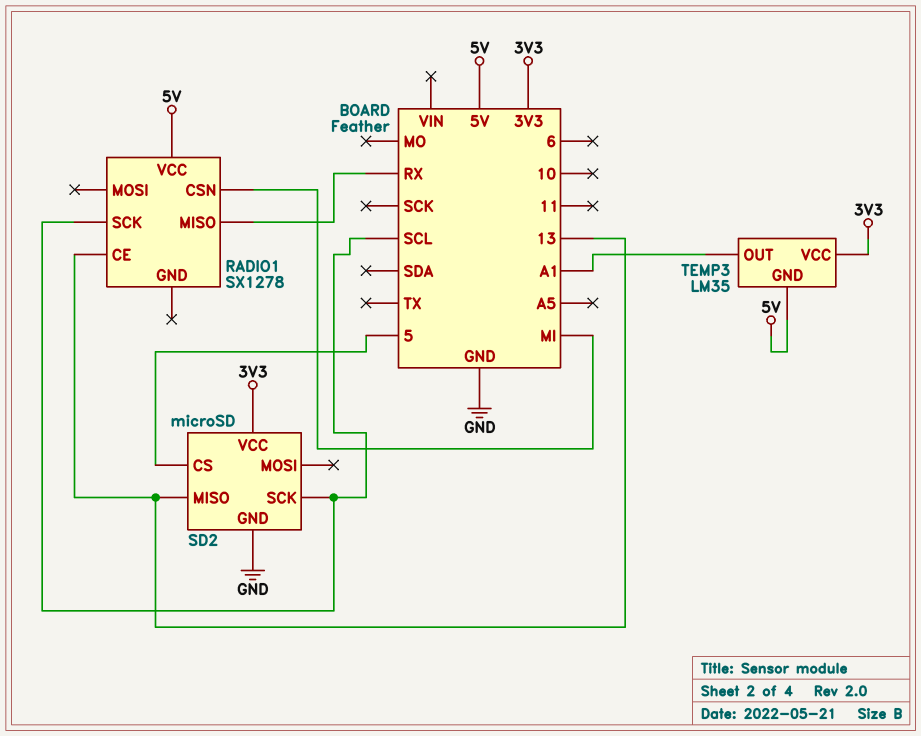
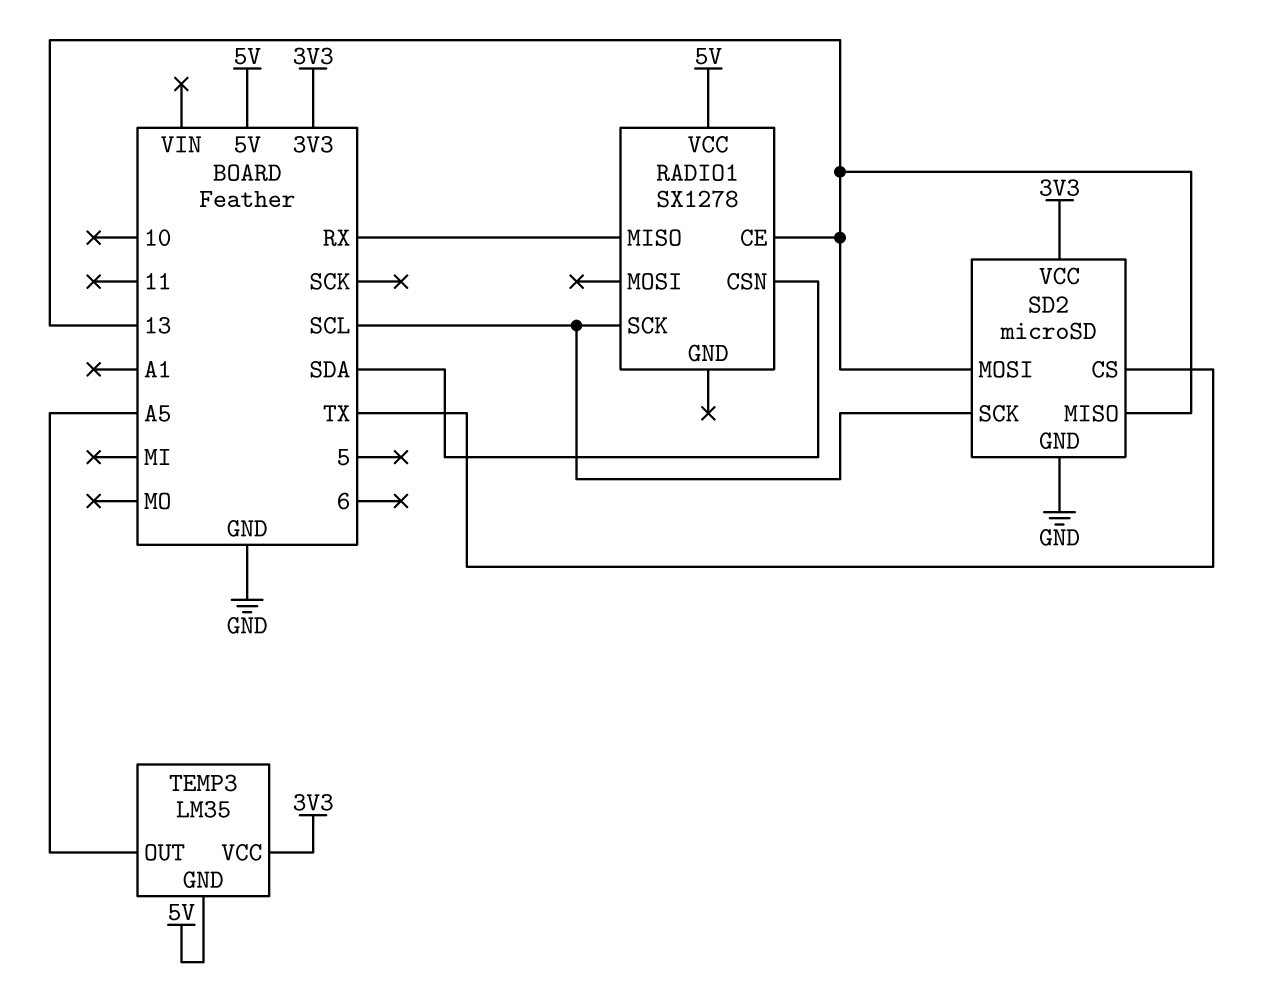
RADIO1 pin CSN: MI -> SDA
SD2 pin CS: 5 -> TX
SD2 pin MOSI: none -> 13
TEMP3 pin OUT: A1 -> A5

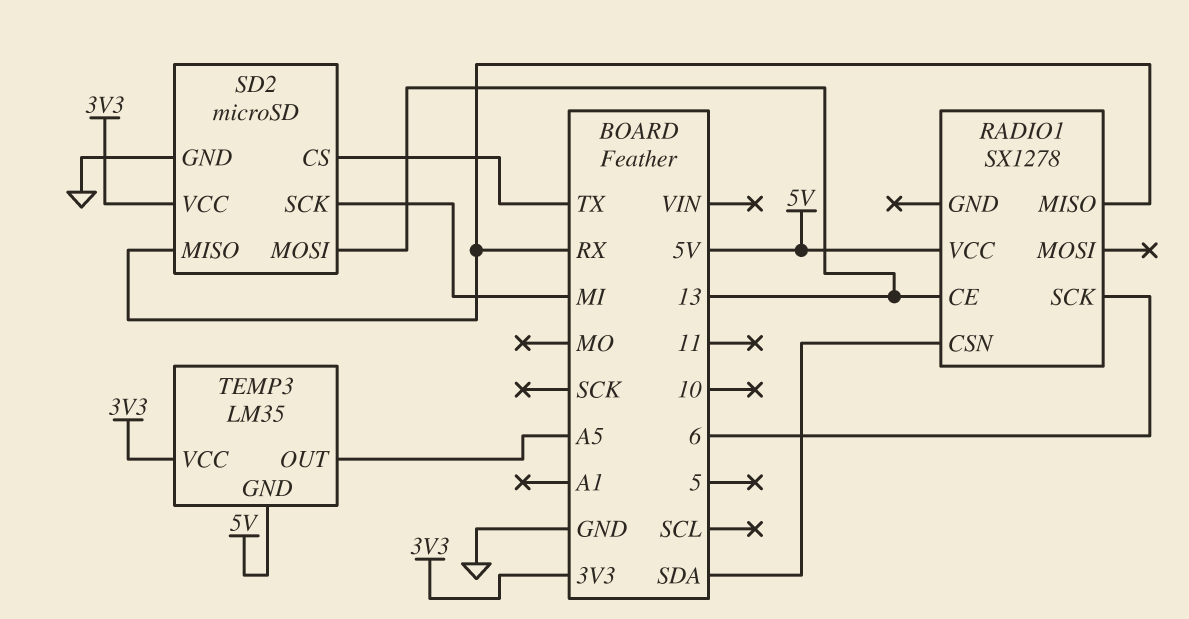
RADIO1 pin SCK: SCL -> 6
SD2 pin MISO: 13 -> RX
SD2 pin SCK: SCL -> MI

